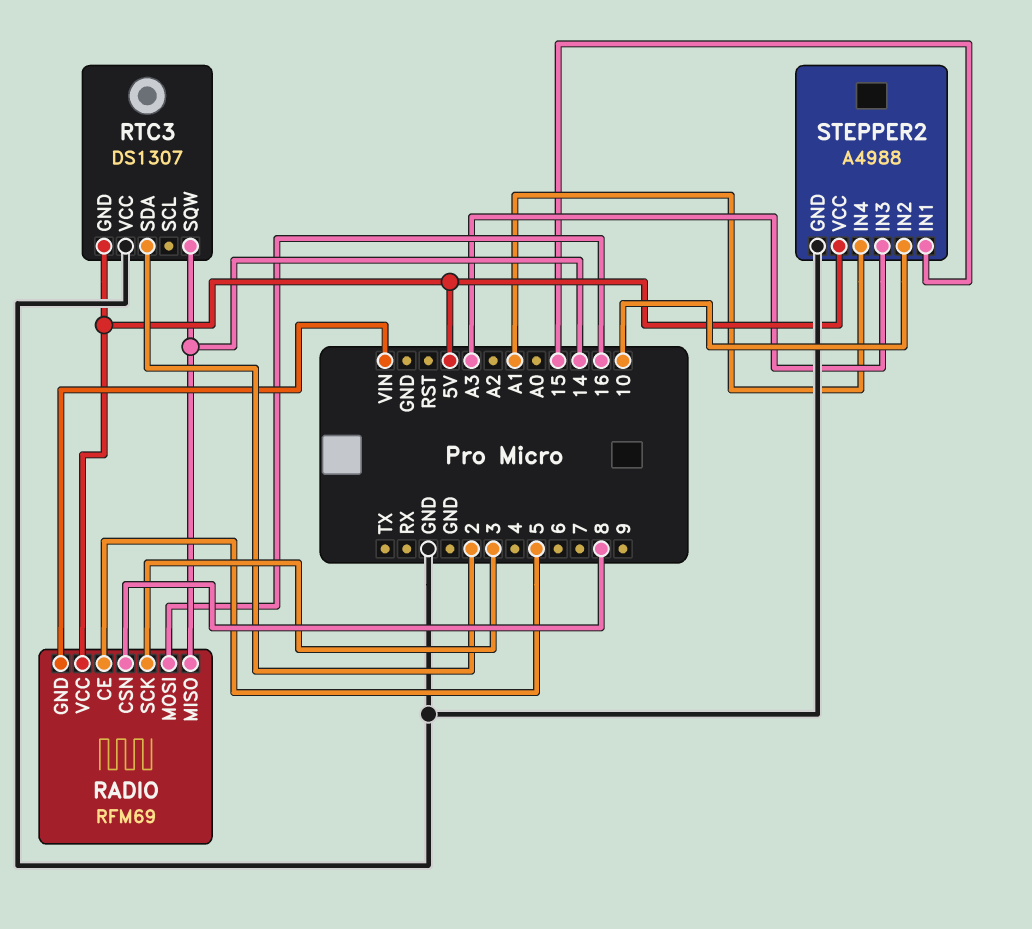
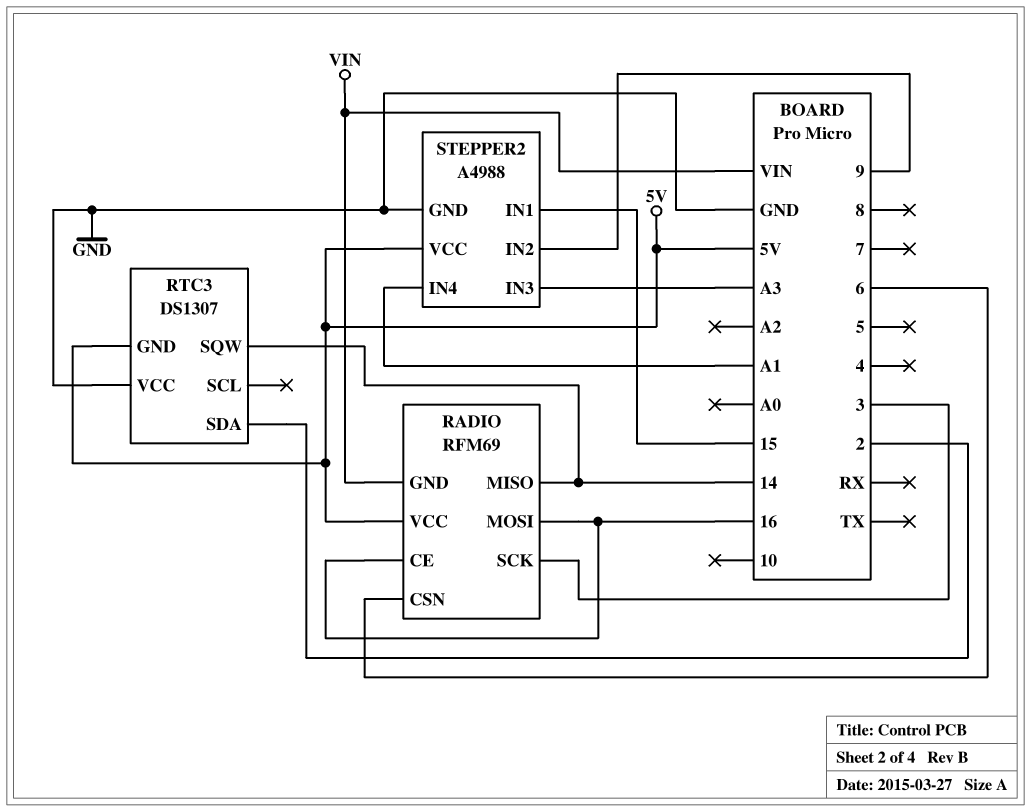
RADIO pin CE: 5 -> 16
RADIO pin CSN: 8 -> 6
STEPPER2 pin IN2: 10 -> 9

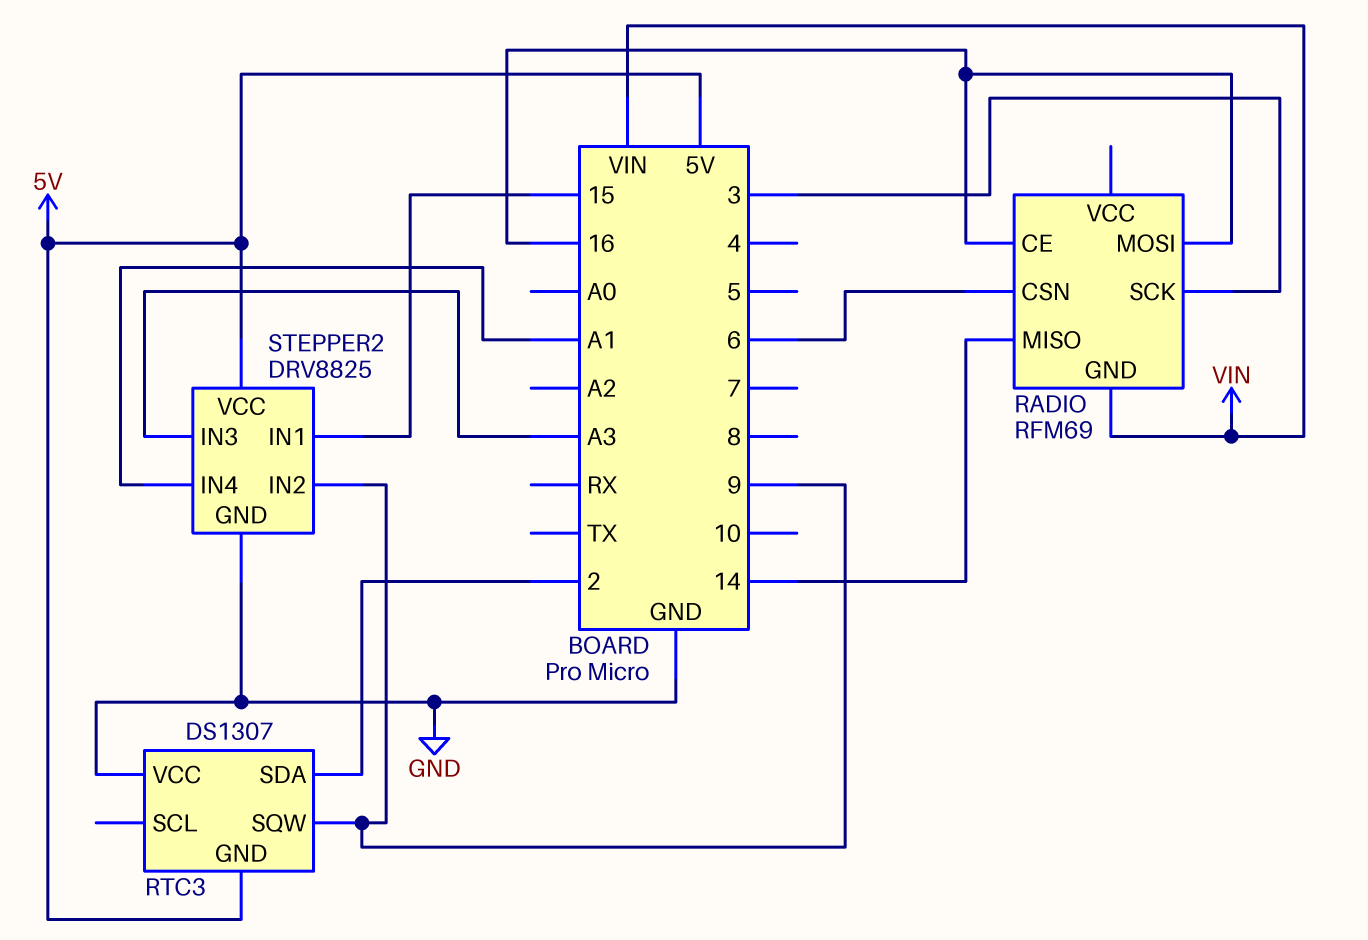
RADIO pin VCC: 5V -> none
RTC3 pin SQW: 14 -> 9
STEPPER2: A4988 -> DRV8825

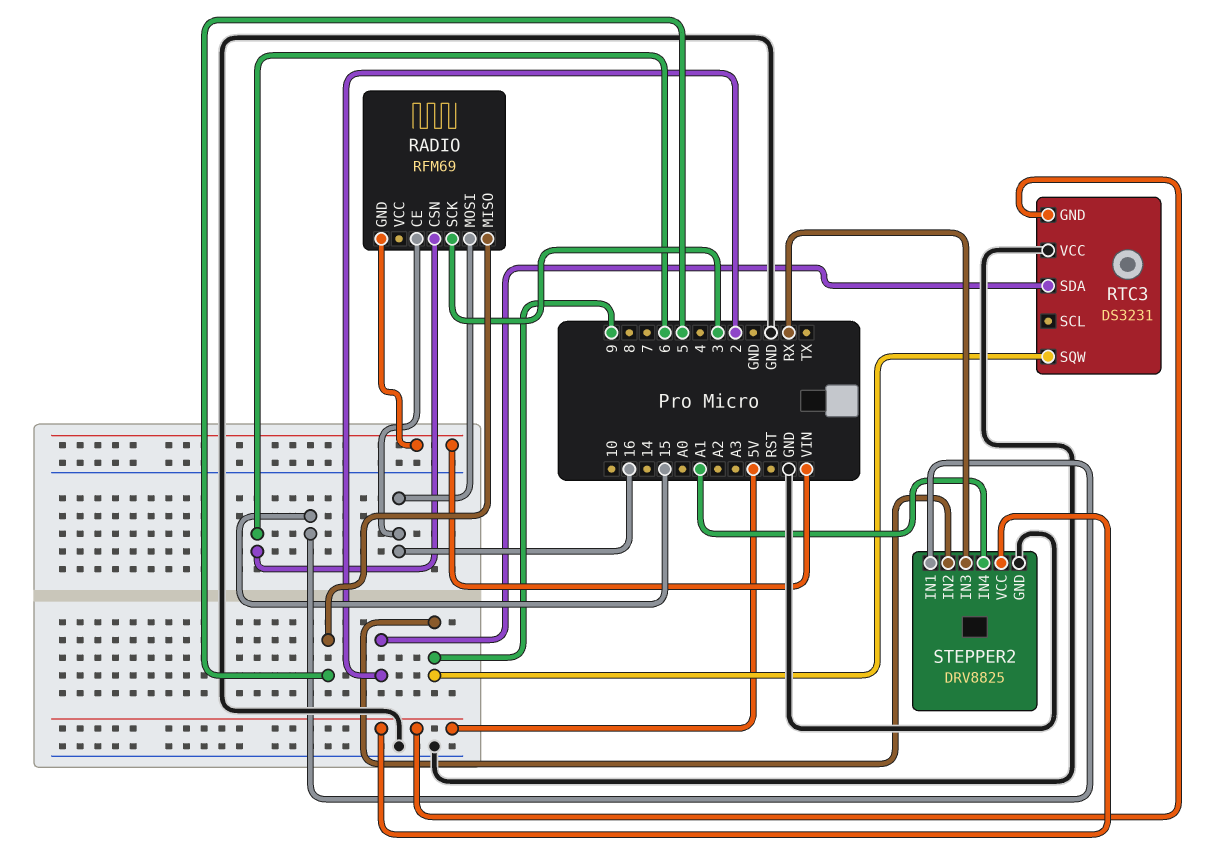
RADIO pin MISO: 14 -> 5
RTC3: DS1307 -> DS3231
STEPPER2 pin IN3: A3 -> RX

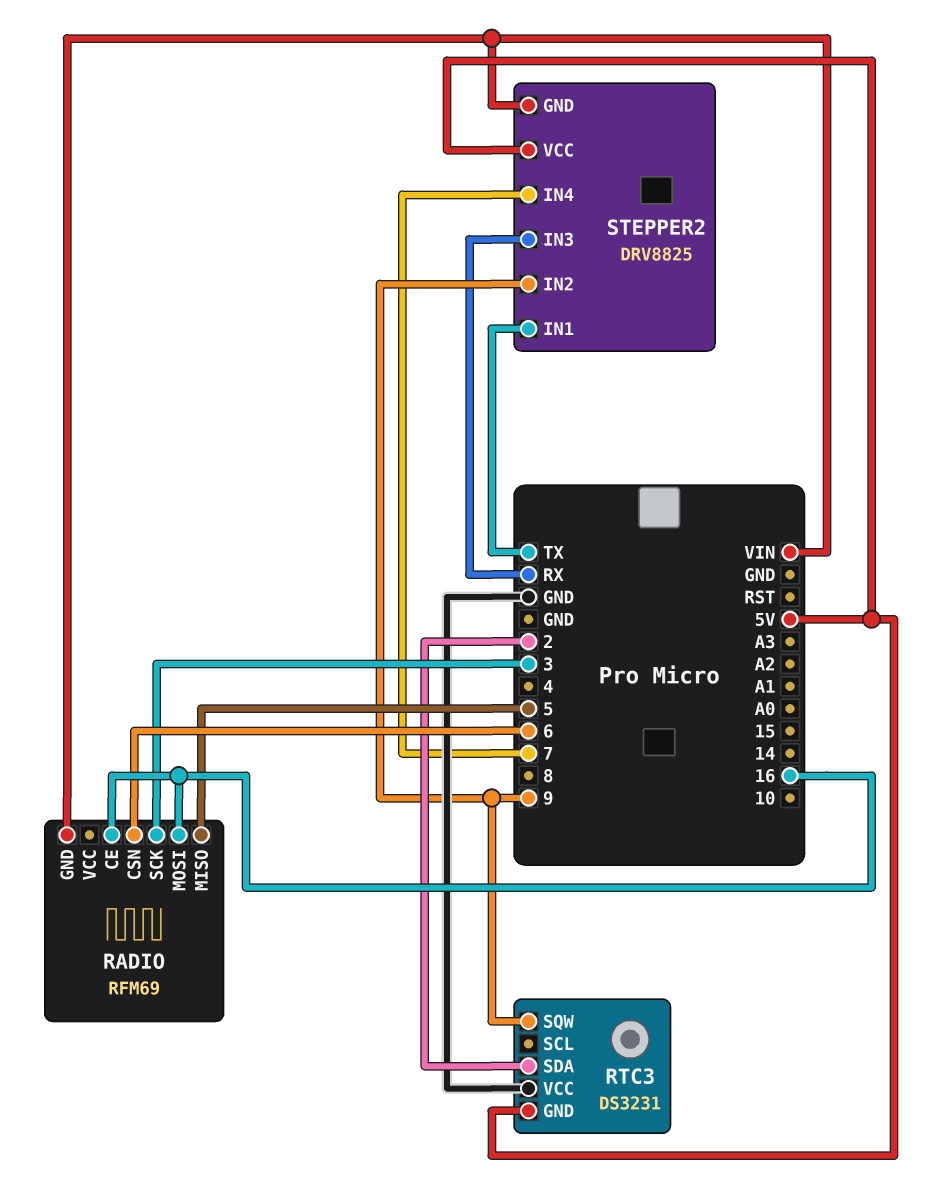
STEPPER2 pin GND: GND -> VIN
STEPPER2 pin IN1: 15 -> TX
STEPPER2 pin IN4: A1 -> 7

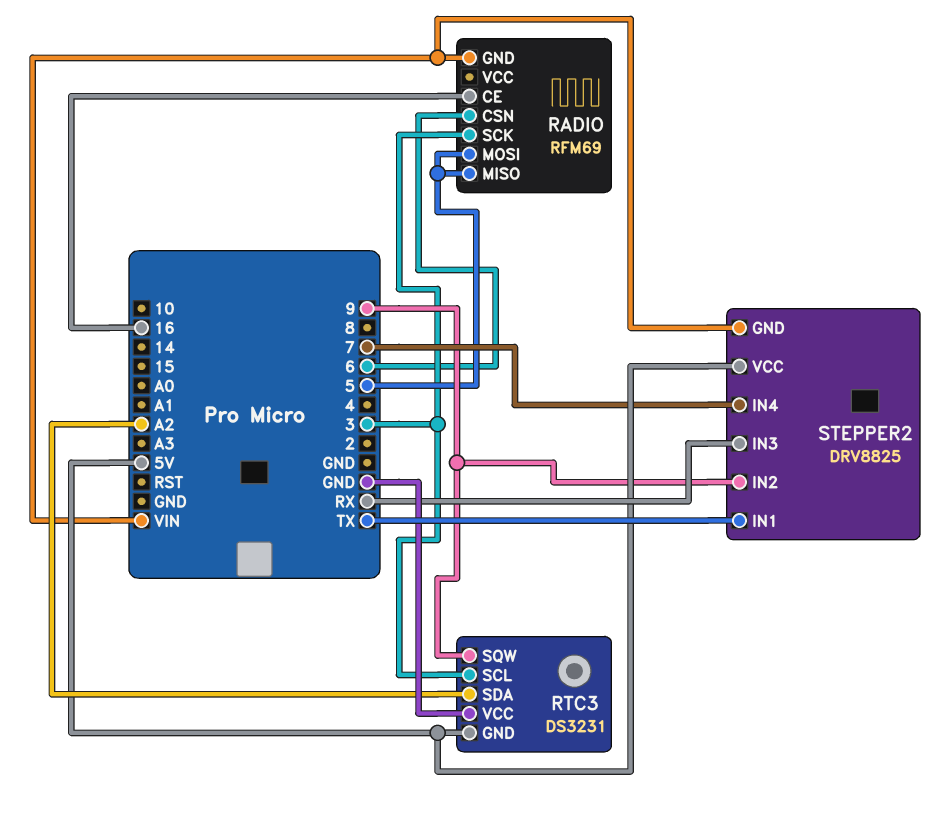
RADIO pin MOSI: 16 -> 5
RTC3 pin SCL: none -> 3
RTC3 pin SDA: 2 -> A2

